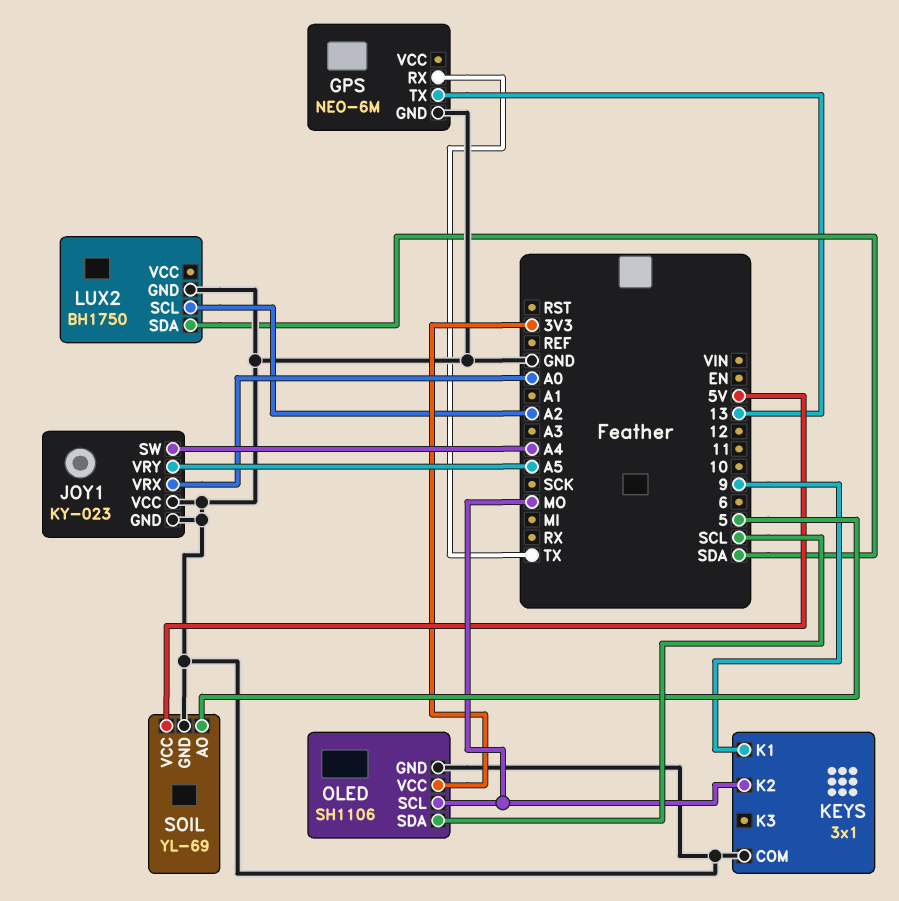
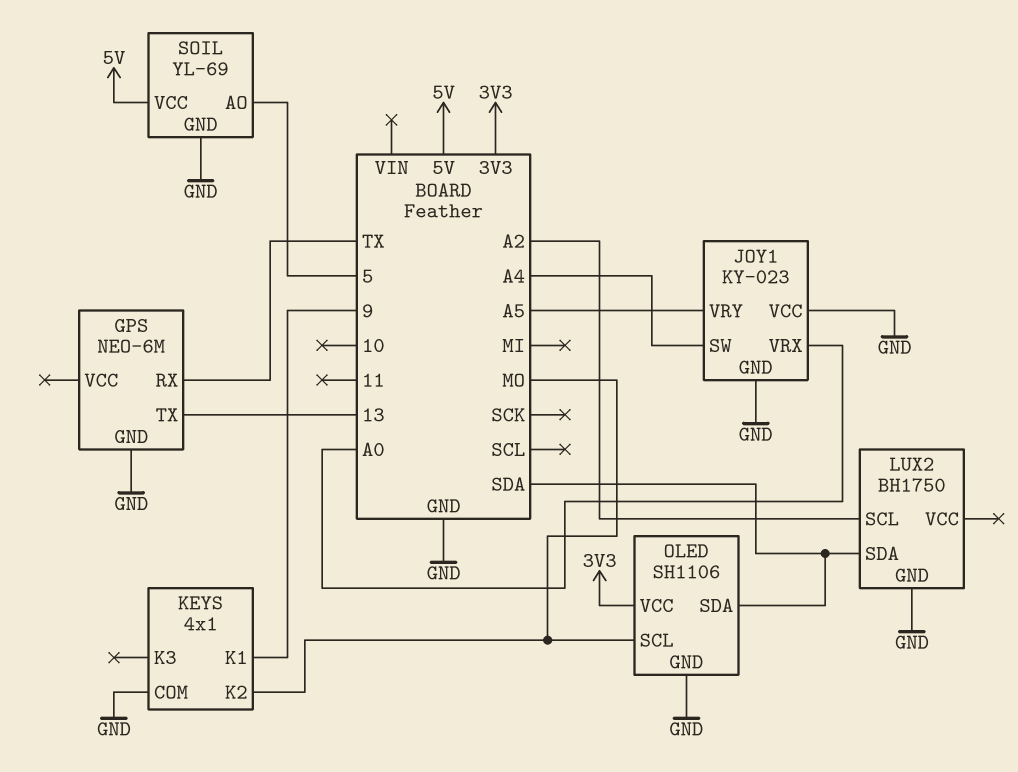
KEYS: 3x1 -> 4x1
OLED pin SDA: SCL -> SDA

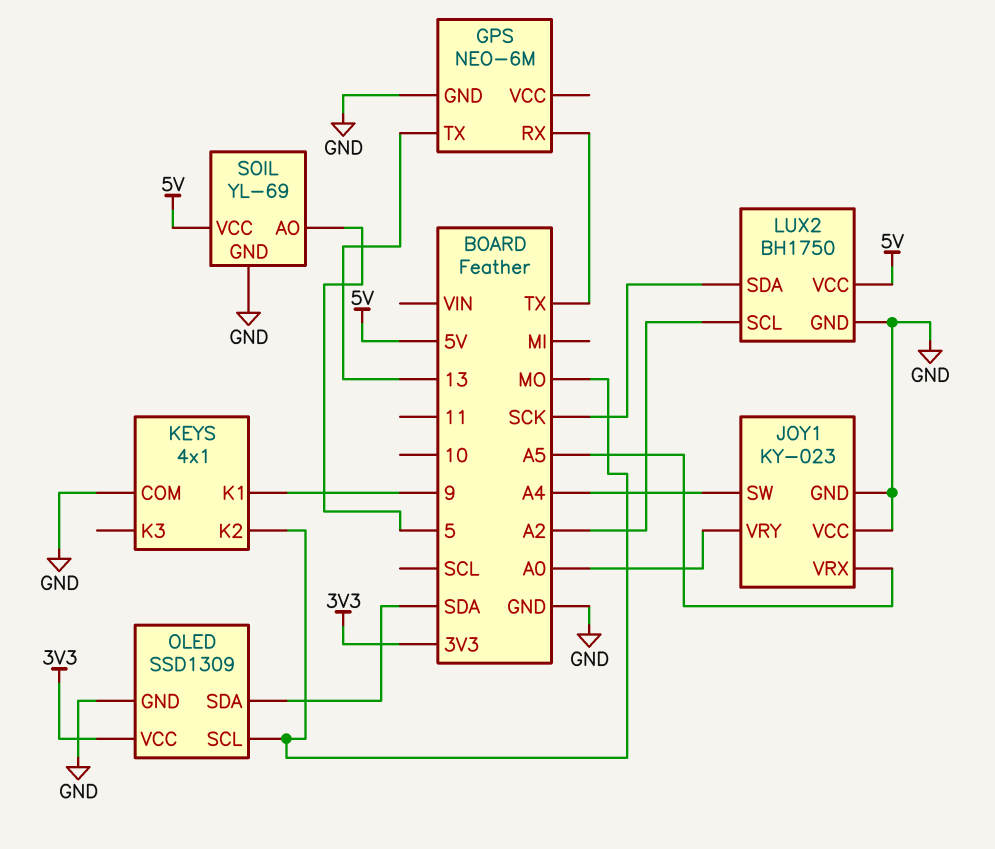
JOY1 pin VRX: A0 -> A5
JOY1 pin VRY: A5 -> A0
LUX2 pin SDA: SDA -> SCK
LUX2 pin VCC: none -> 5V
OLED: SH1106 -> SSD1309

